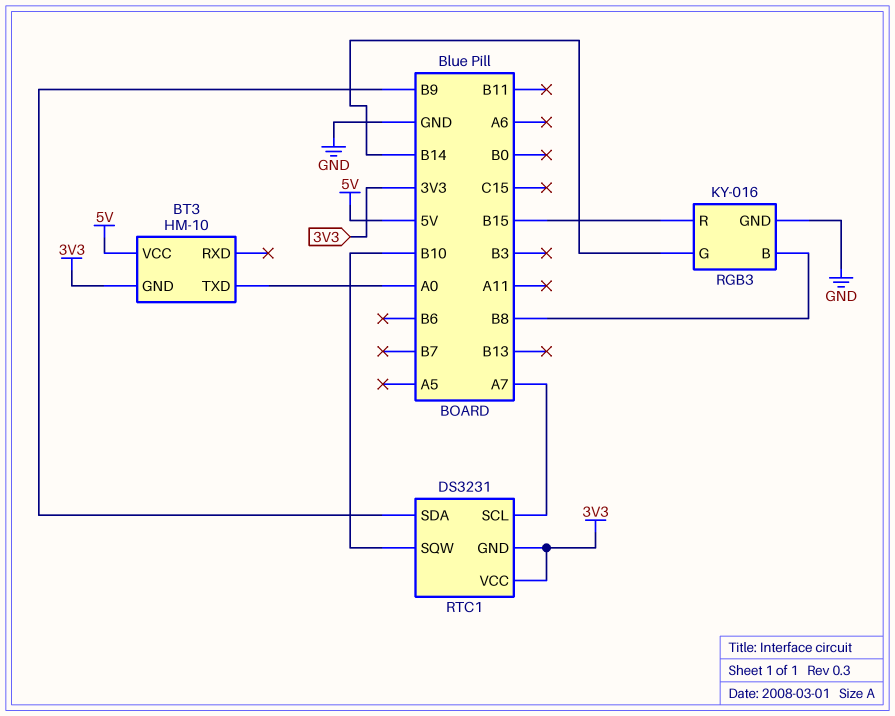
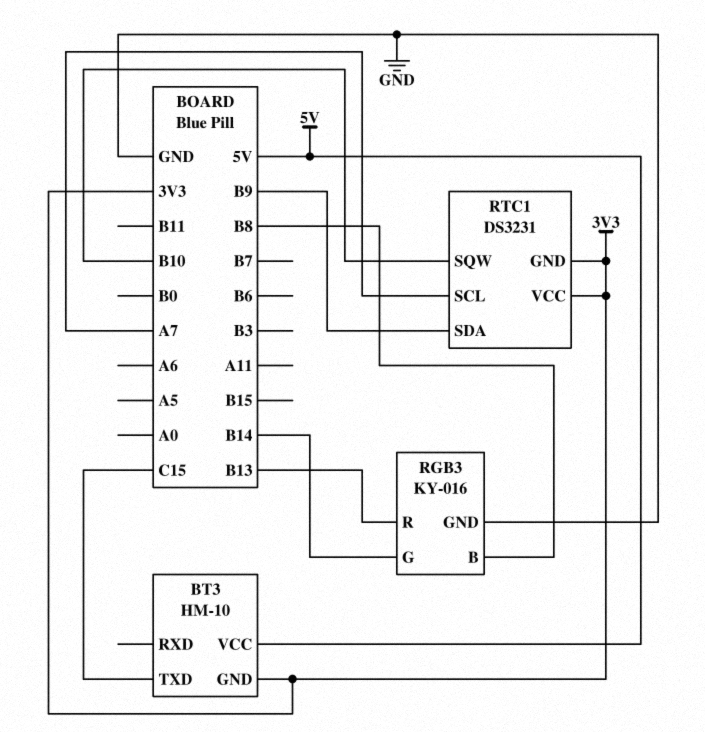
BT3 pin TXD: A0 -> C15
RGB3 pin R: B15 -> B13

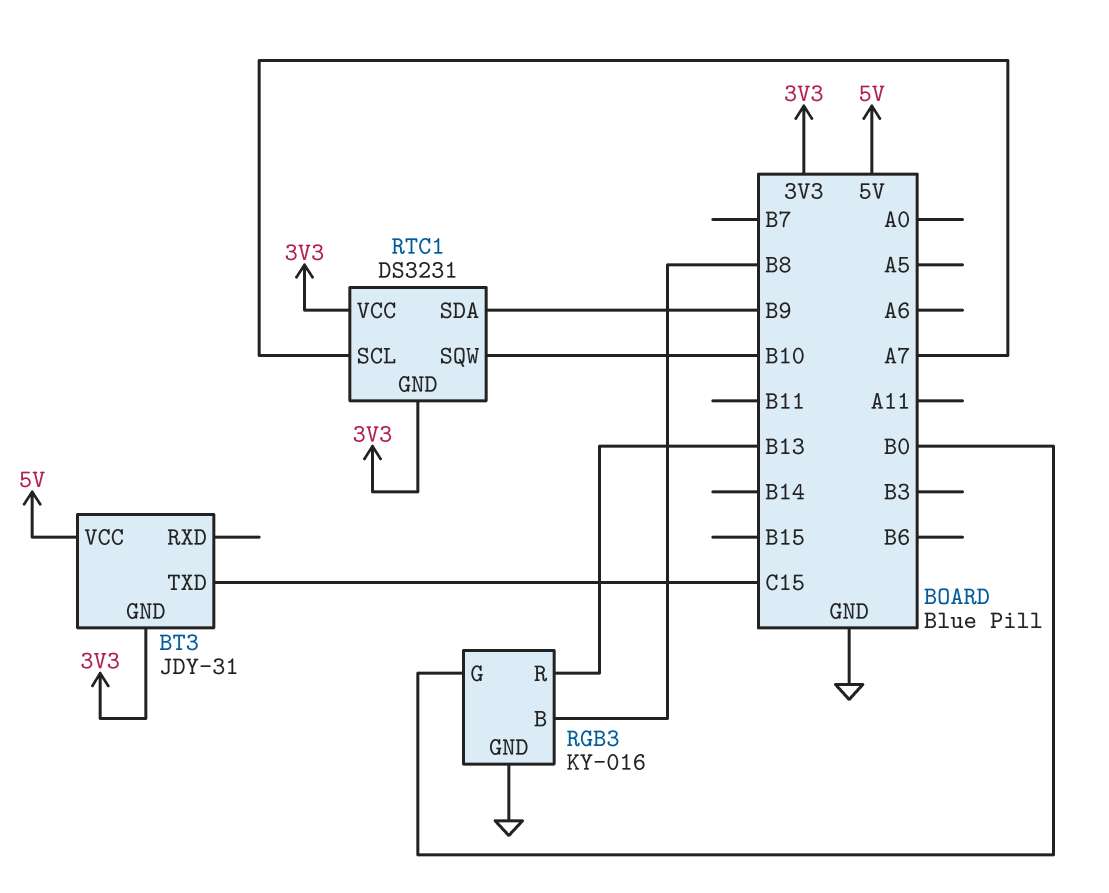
BT3: HM-10 -> JDY-31
RGB3 pin G: B14 -> B0

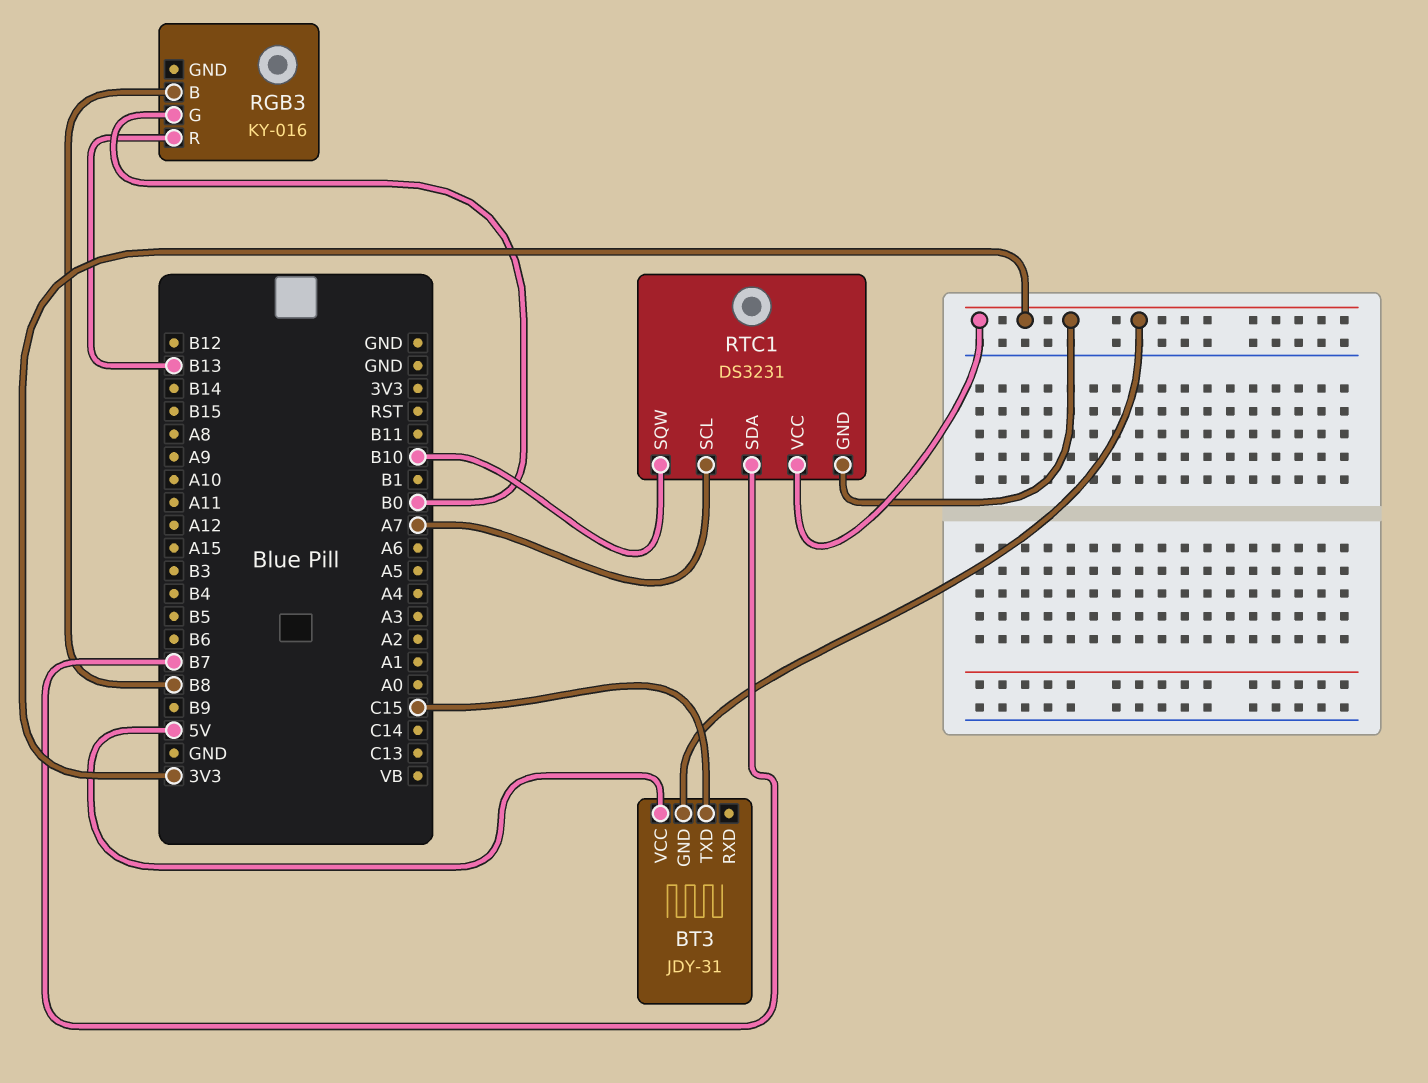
RGB3 pin GND: GND -> none
RTC1 pin SDA: B9 -> B7

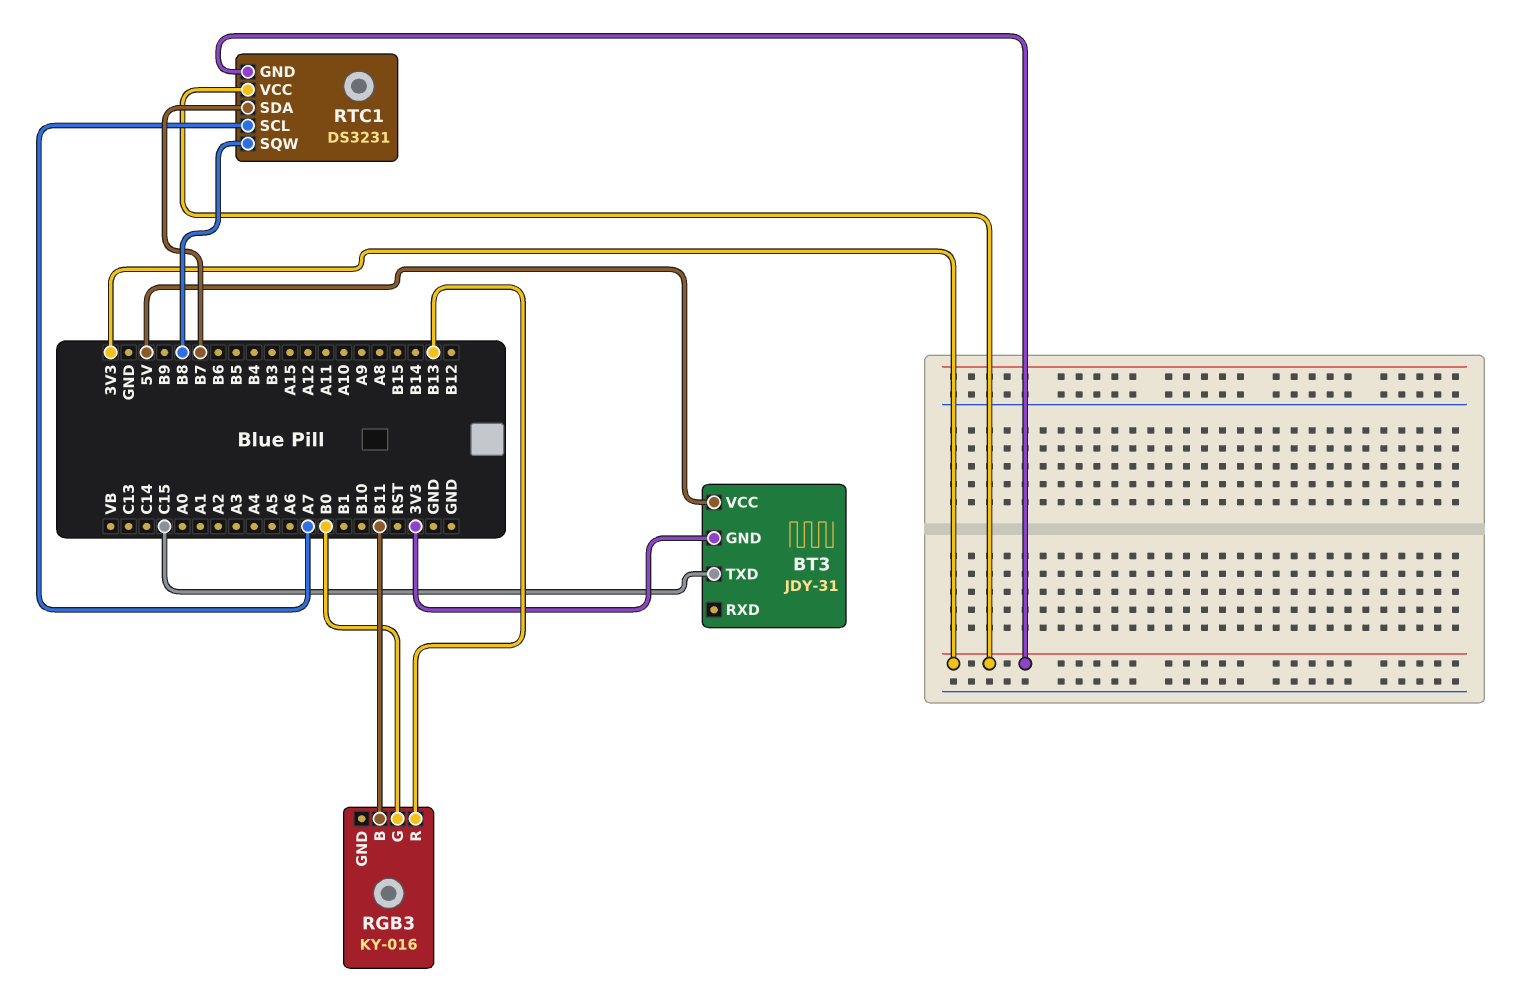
RGB3 pin B: B8 -> B11
RTC1 pin SQW: B10 -> B8

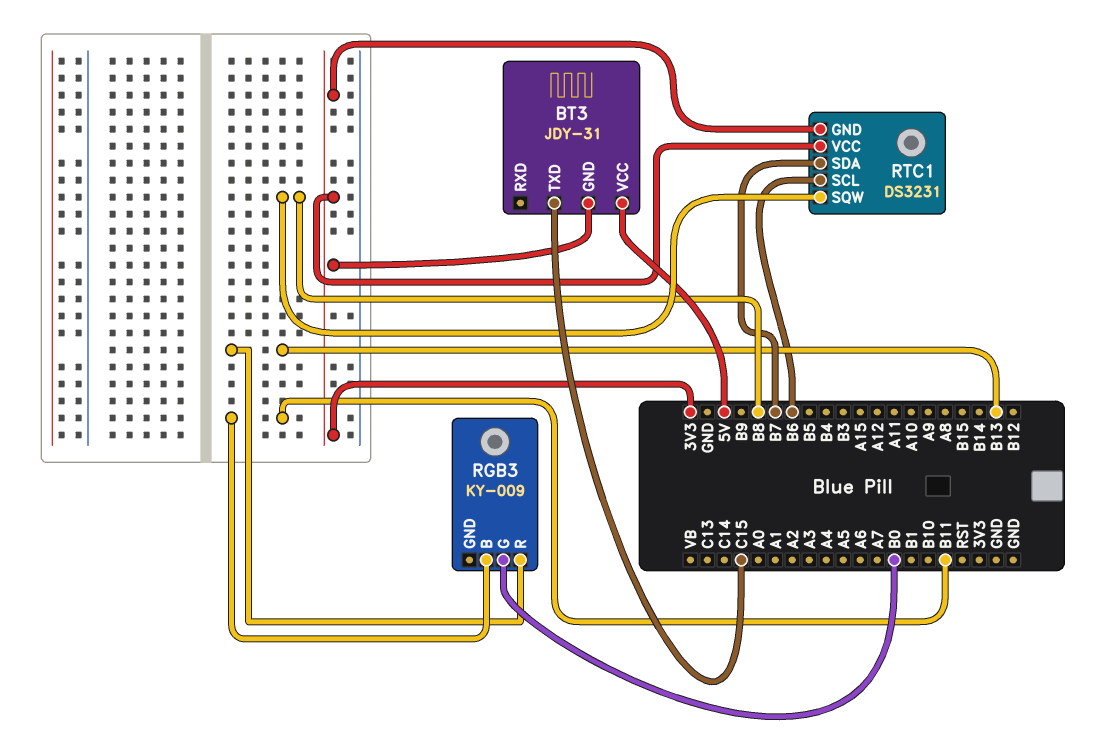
RGB3: KY-016 -> KY-009
RTC1 pin SCL: A7 -> B6

